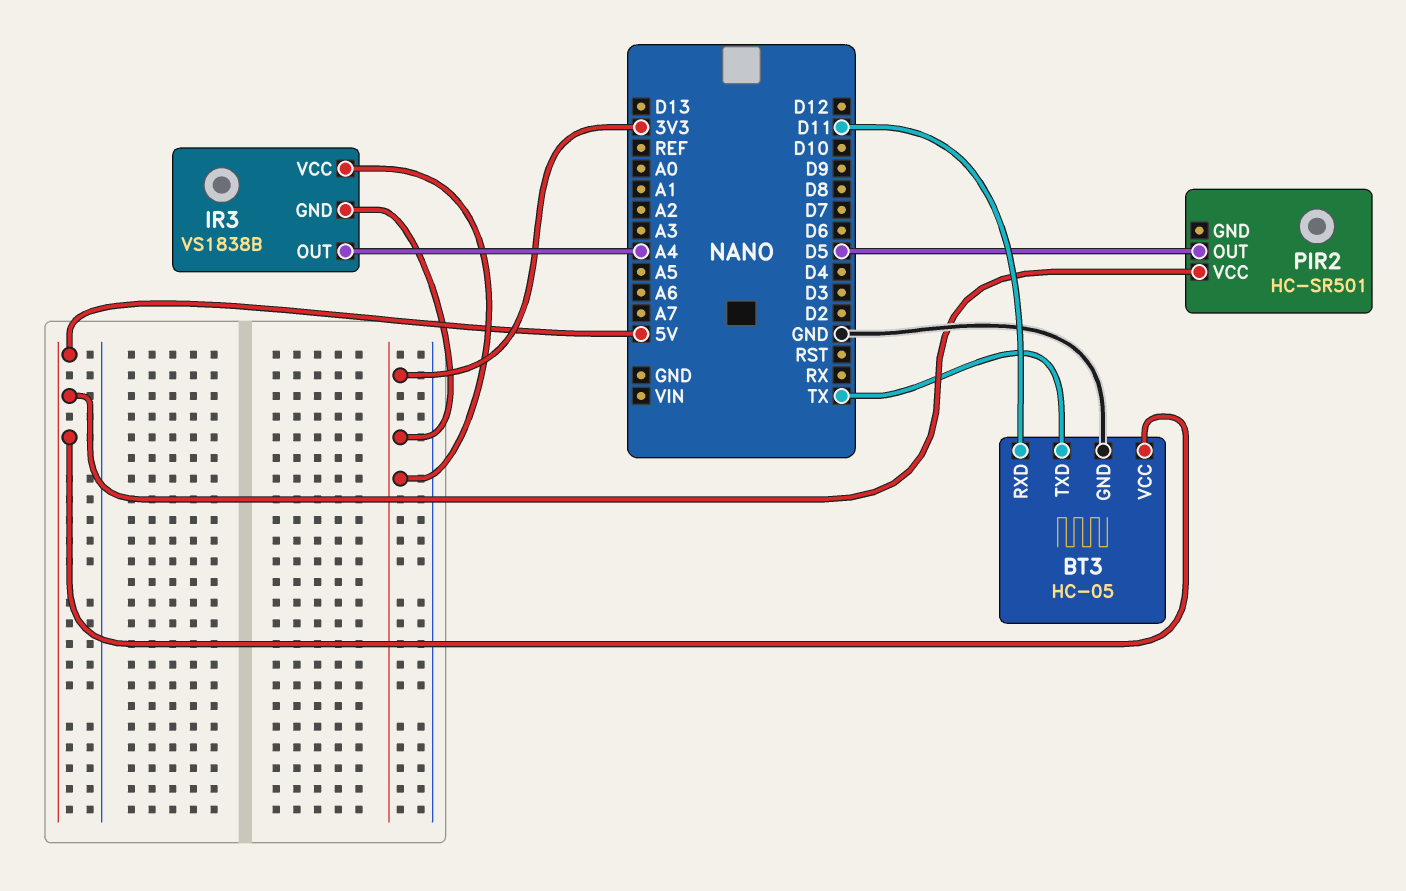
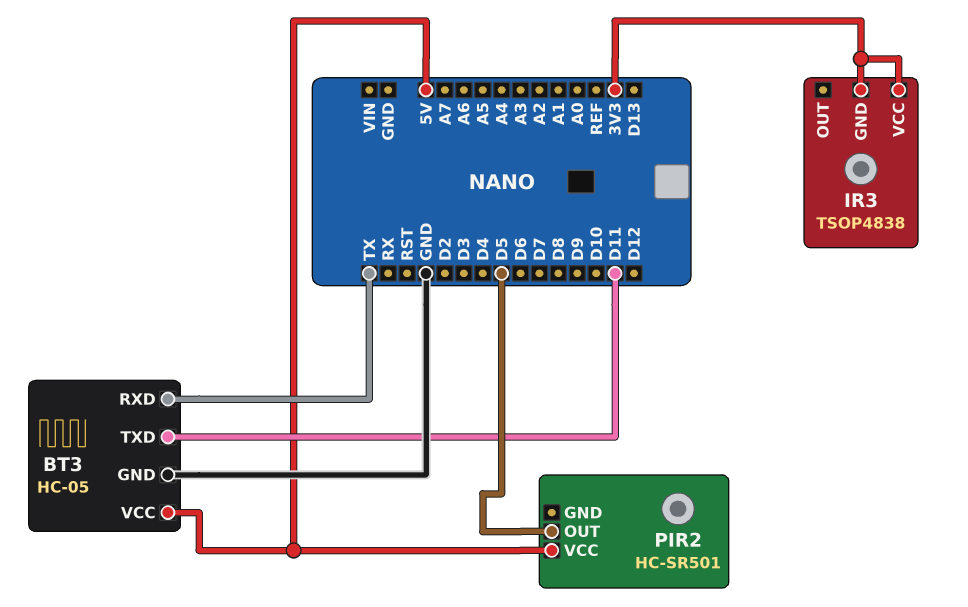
BT3 pin RXD: D11 -> TX
BT3 pin TXD: TX -> D11
IR3: VS1838B -> TSOP4838
IR3 pin OUT: A4 -> none

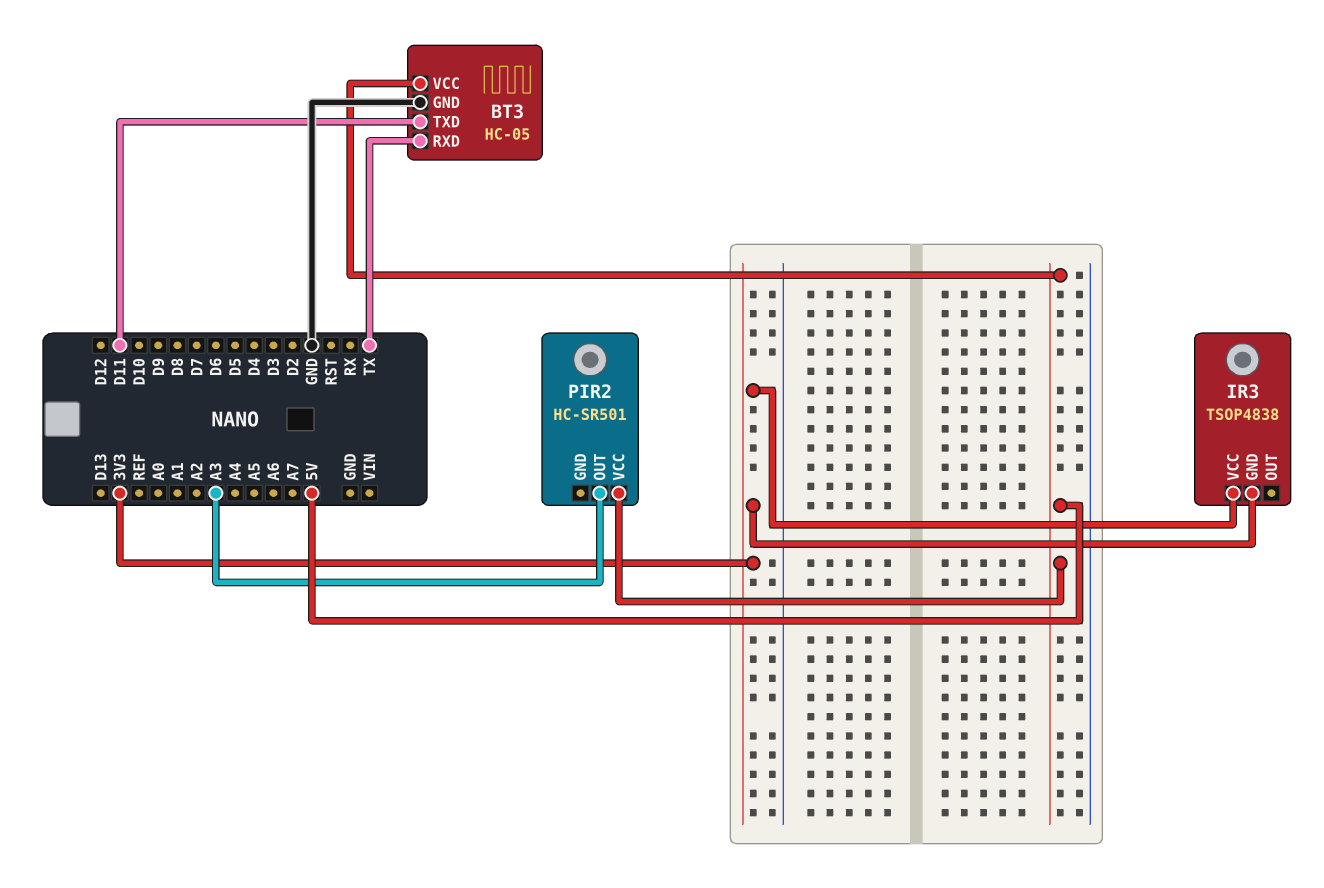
PIR2 pin OUT: D5 -> A3

